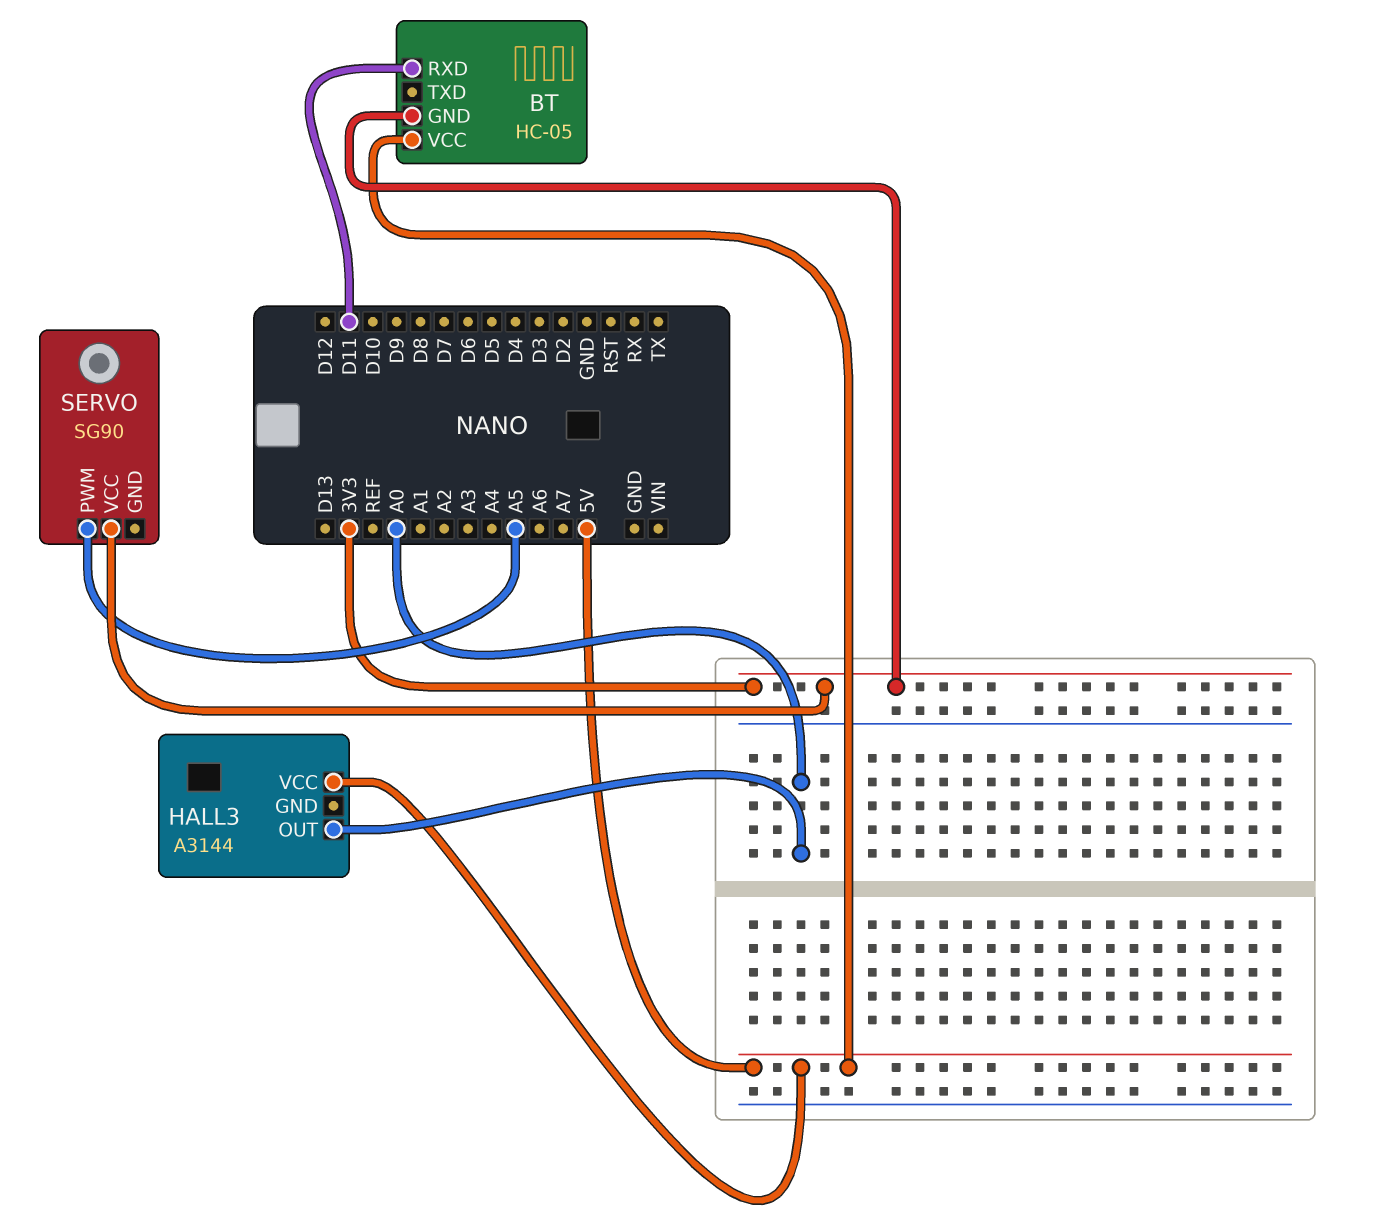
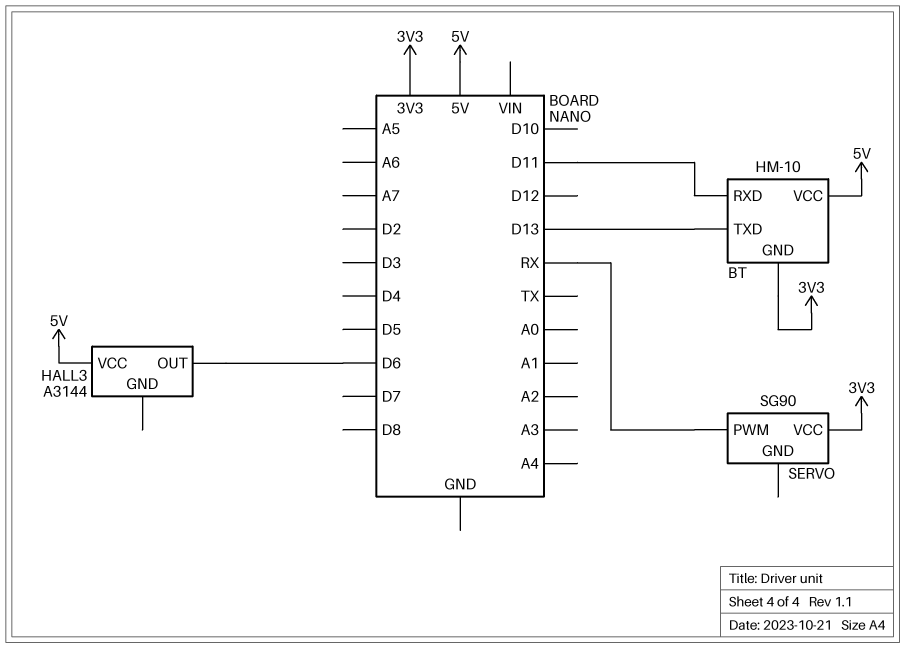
BT: HC-05 -> HM-10
BT pin TXD: none -> D13
HALL3 pin OUT: A0 -> D6
SERVO pin PWM: A5 -> RX

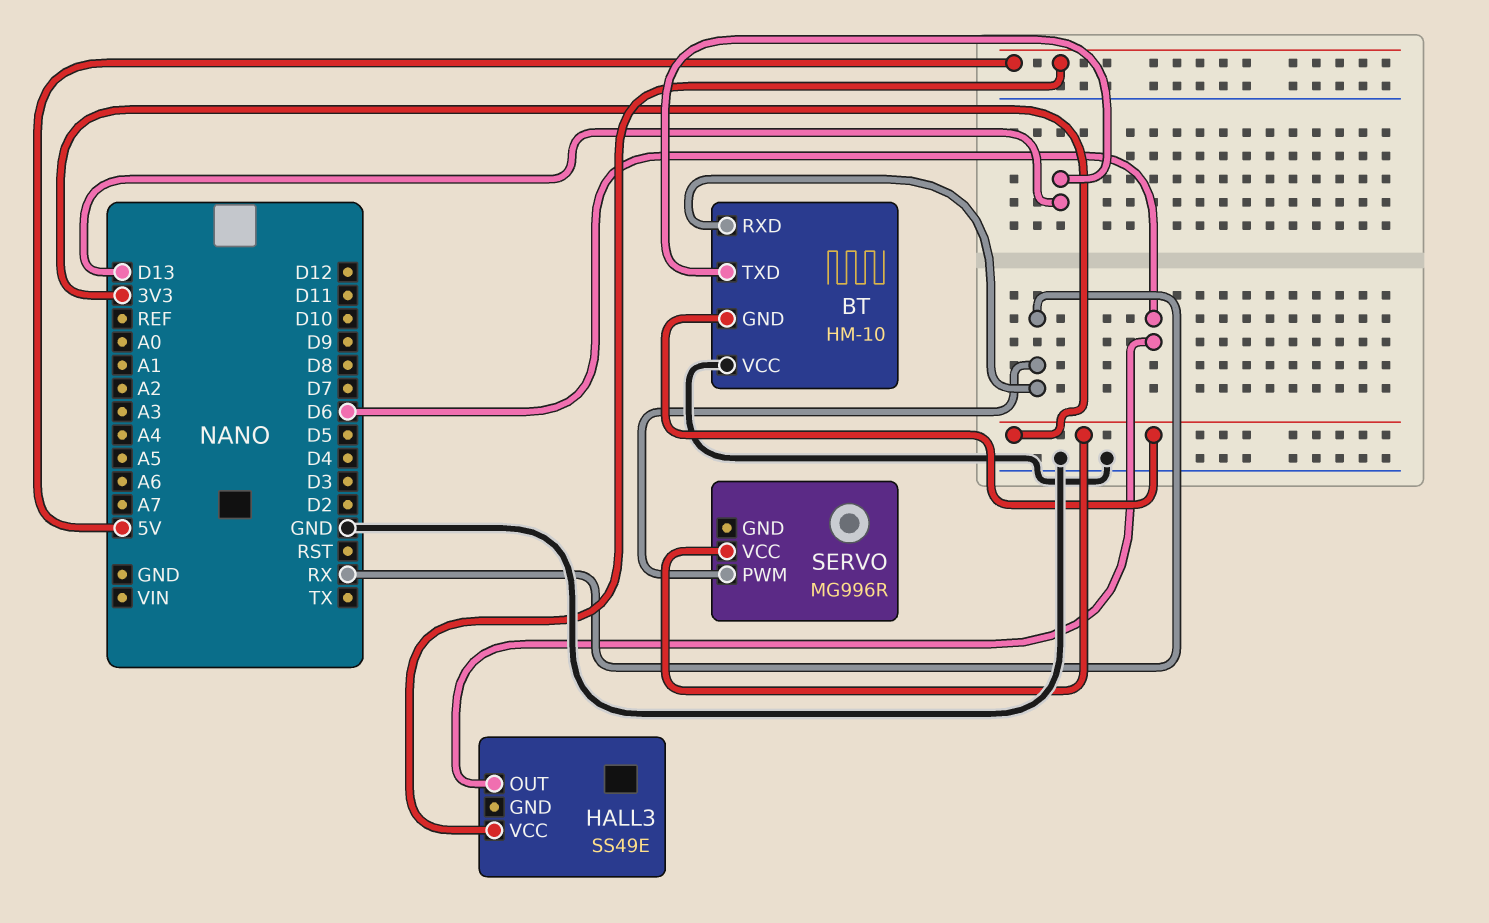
BT pin RXD: D11 -> RX
BT pin VCC: 5V -> GND
HALL3: A3144 -> SS49E
SERVO: SG90 -> MG996R

